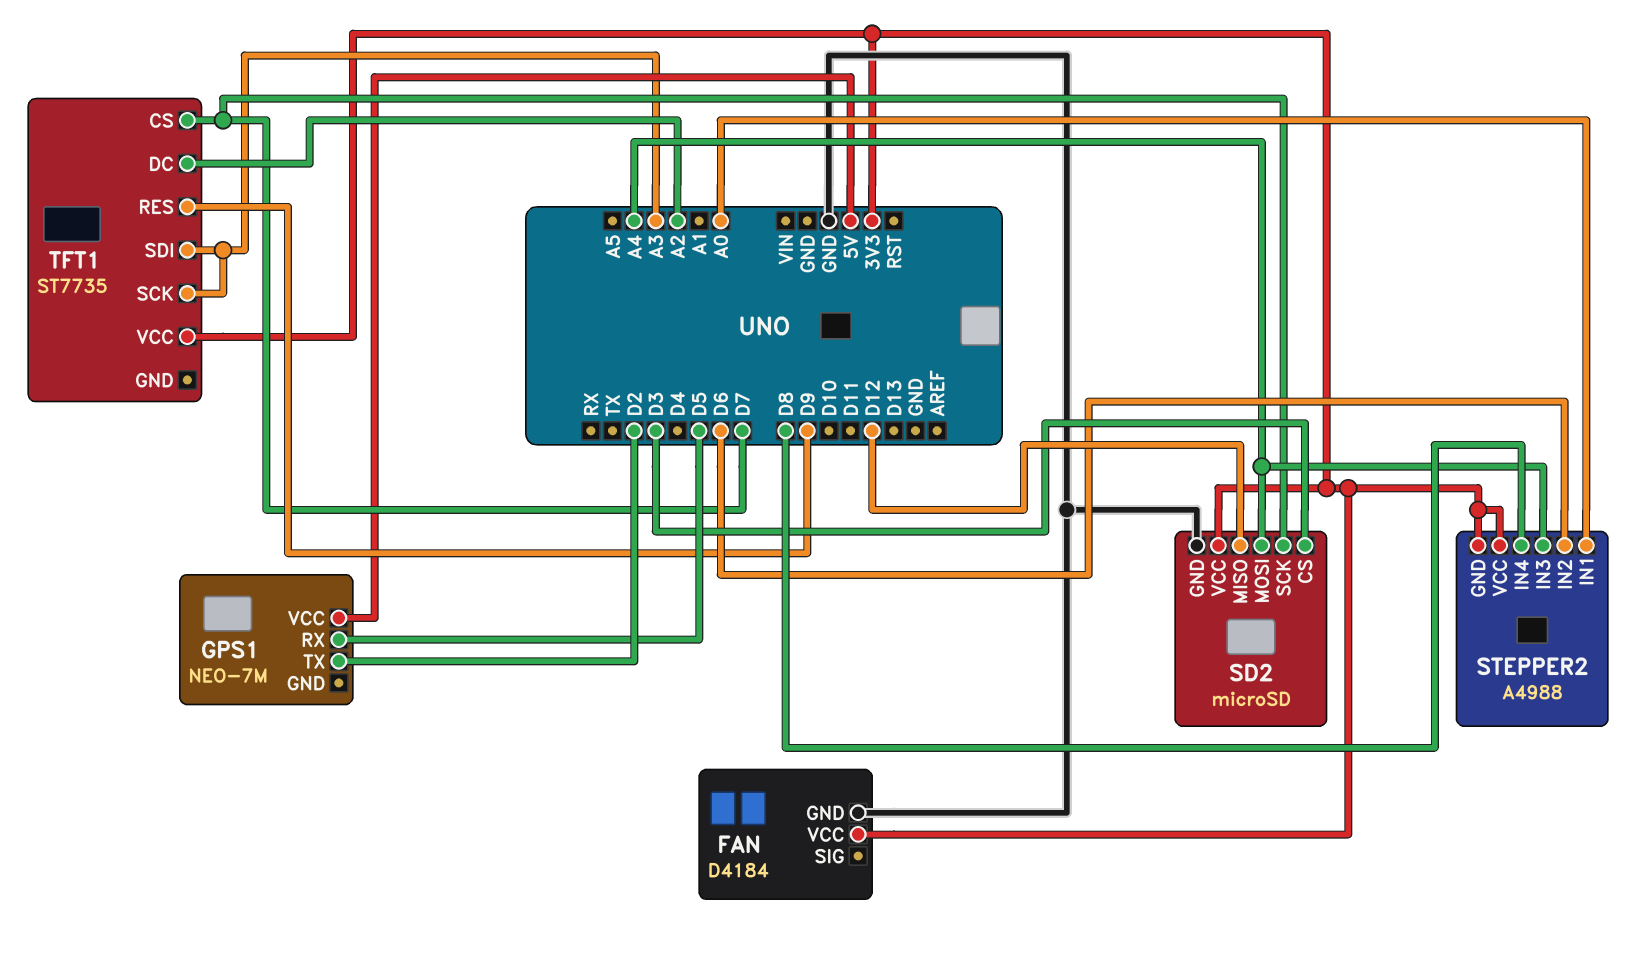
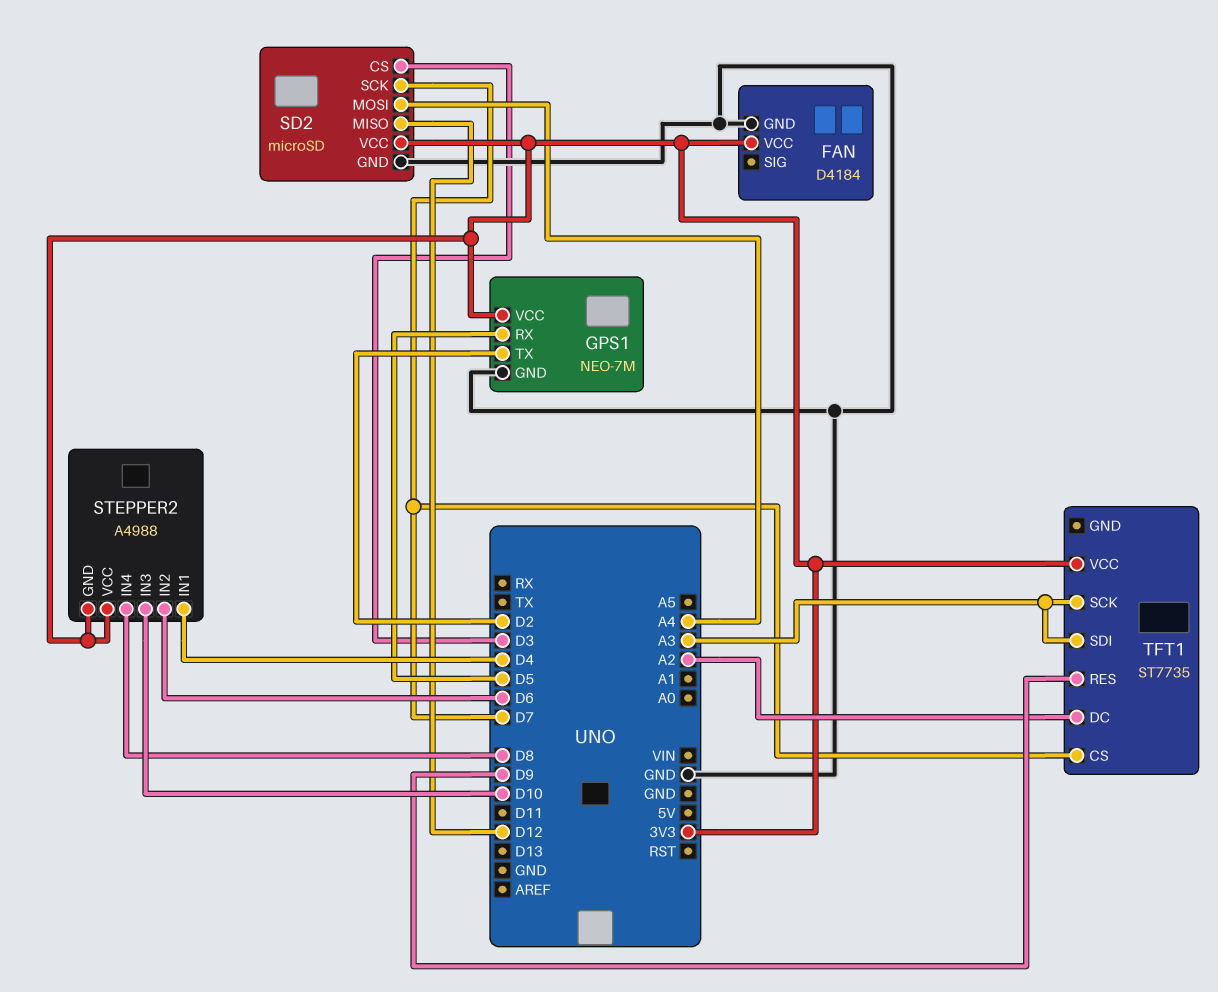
GPS1 pin GND: none -> GND
GPS1 pin VCC: 5V -> 3V3
STEPPER2 pin IN1: A0 -> D4
STEPPER2 pin IN3: A4 -> D10

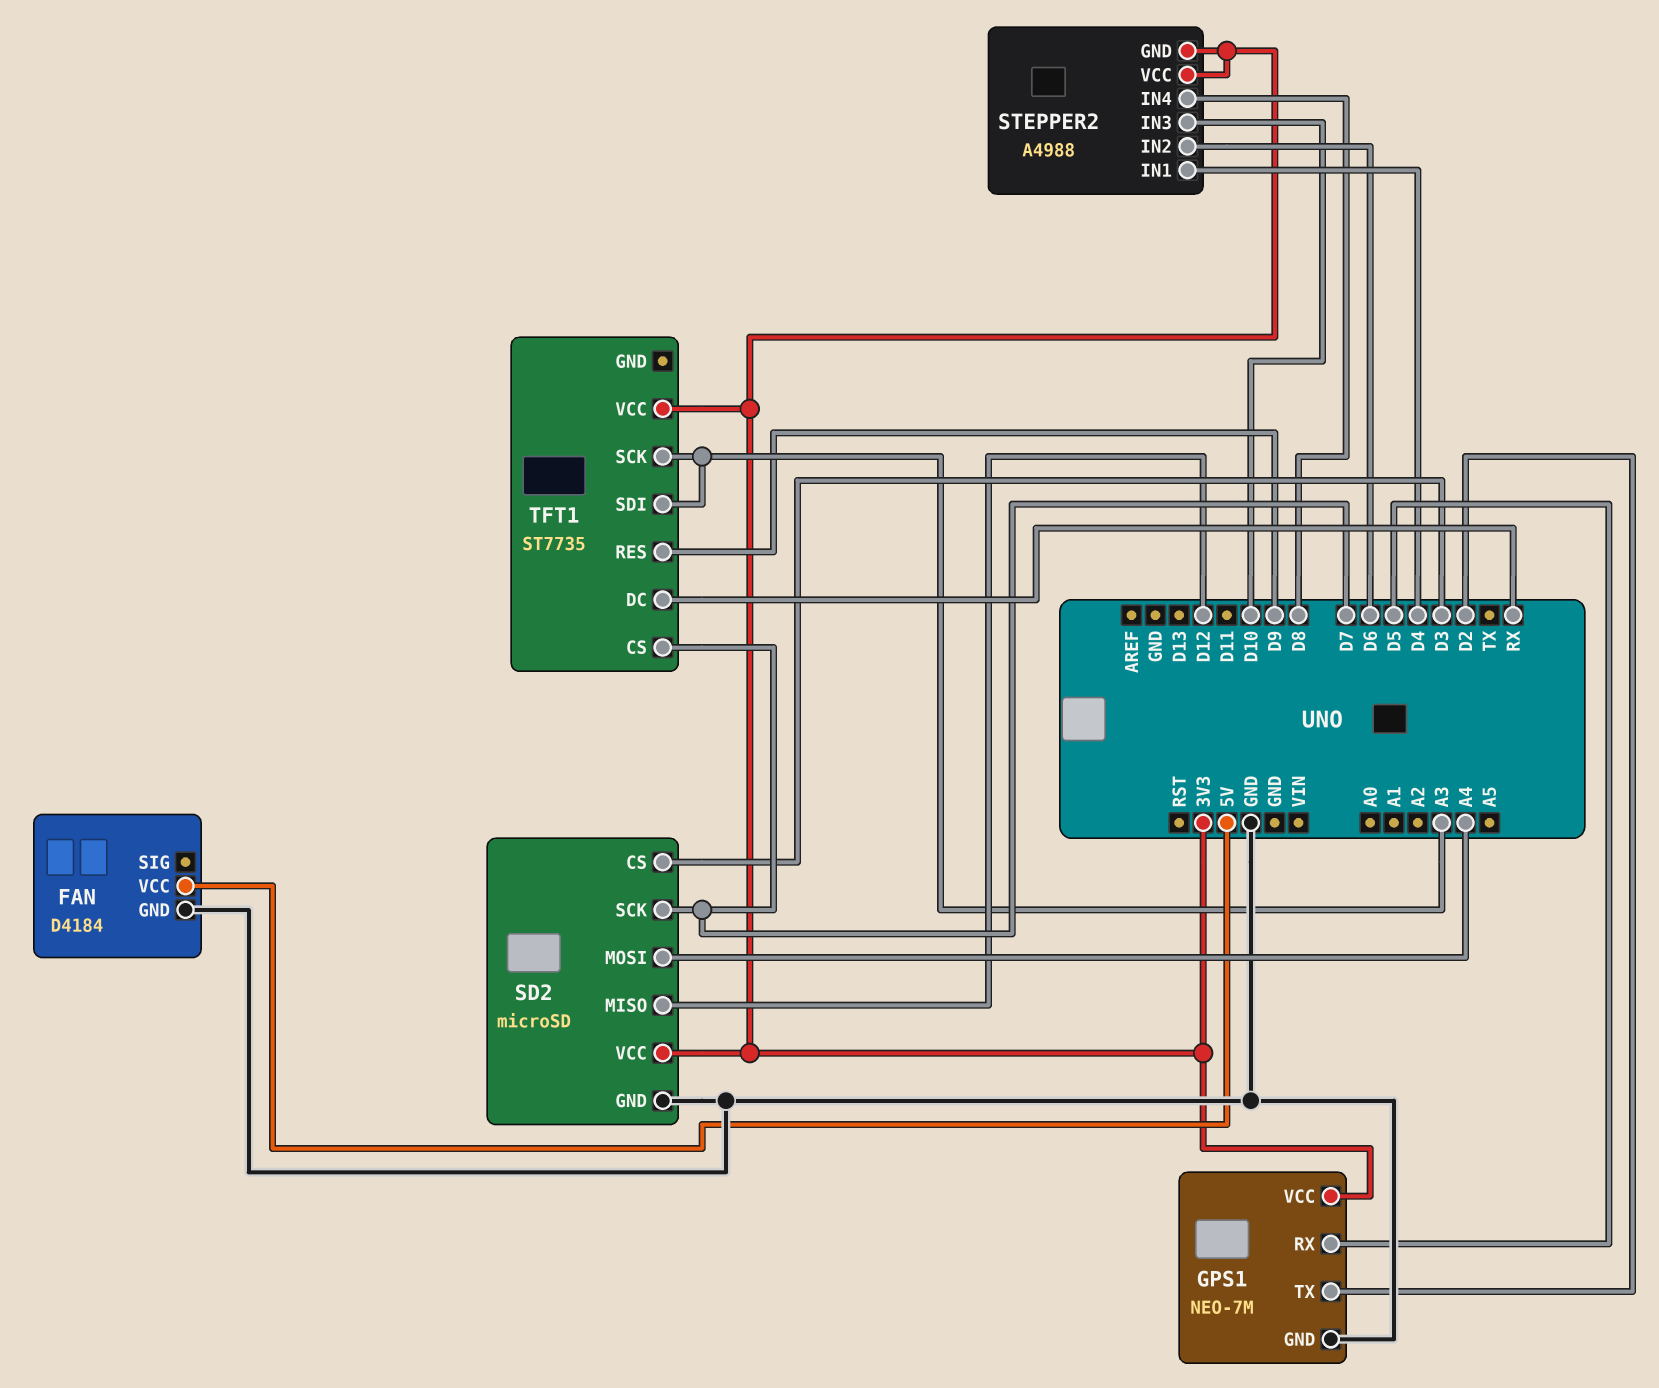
FAN pin VCC: 3V3 -> 5V
TFT1 pin DC: A2 -> RX

